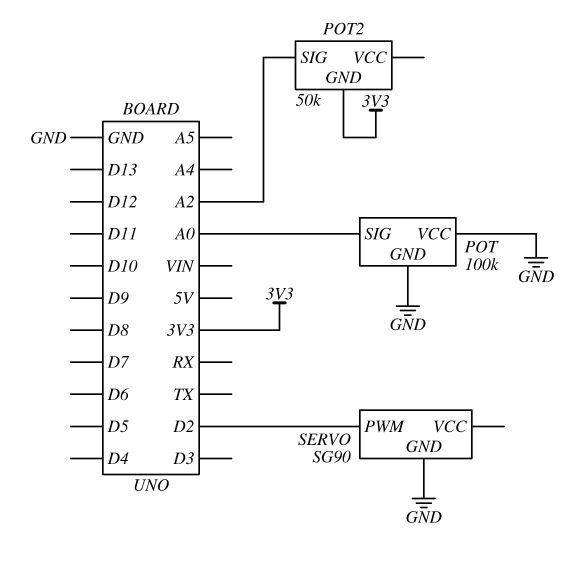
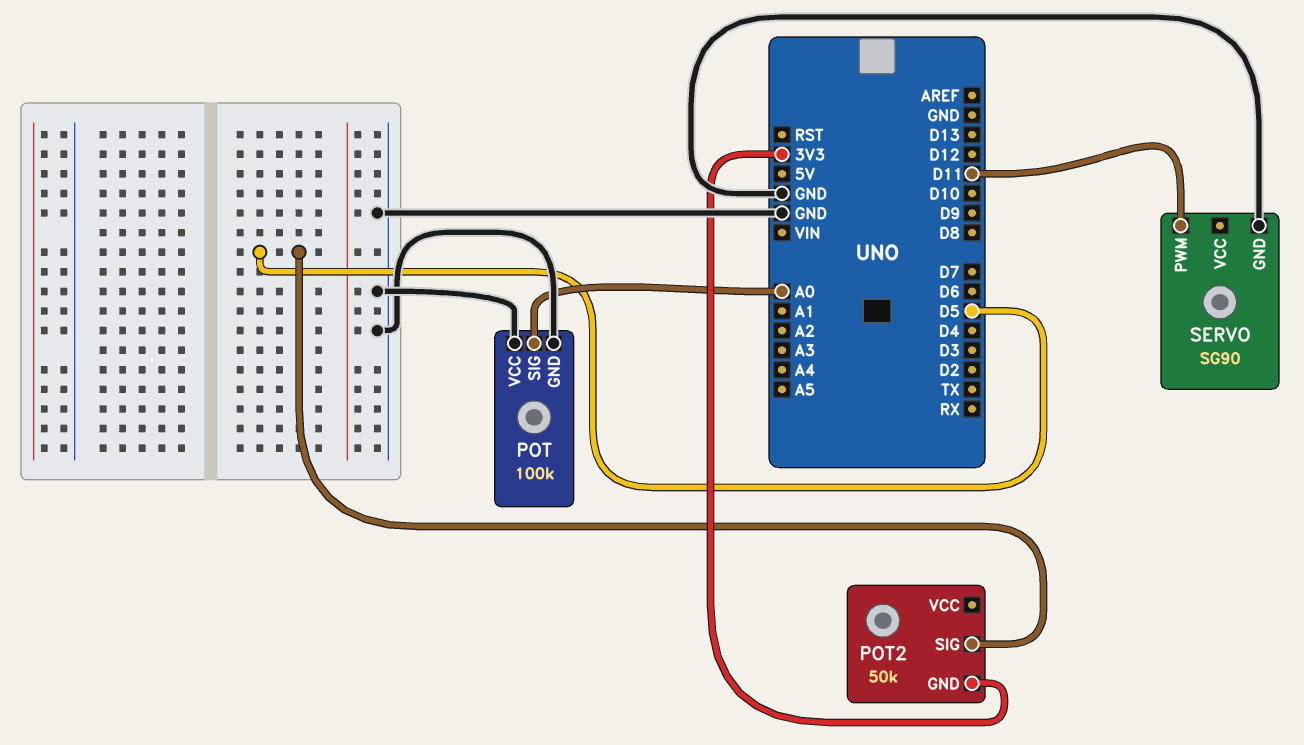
POT2 pin SIG: A2 -> D5
SERVO pin PWM: D2 -> D11

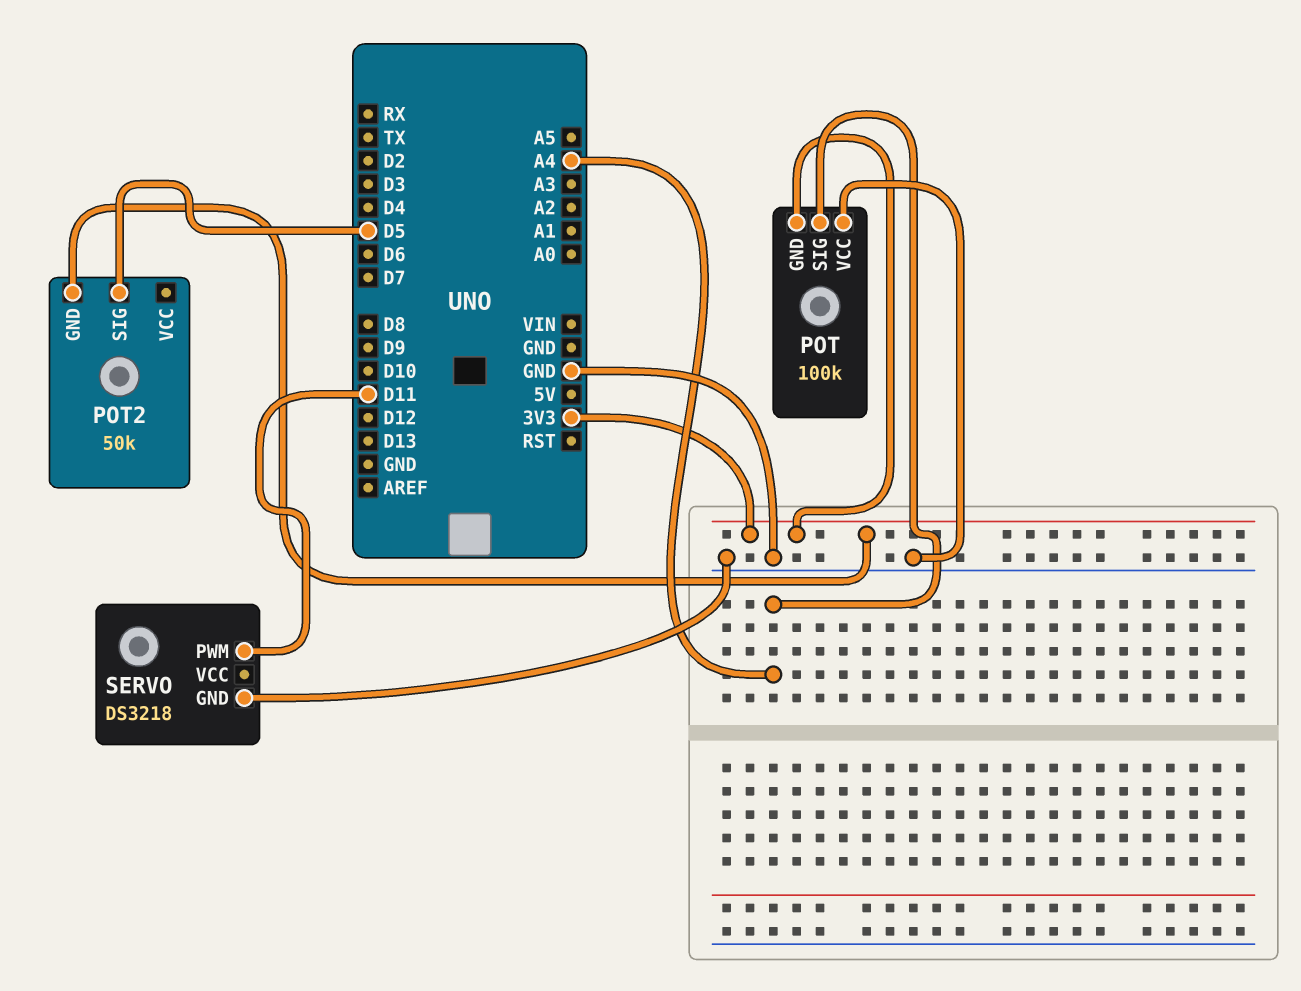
POT pin GND: GND -> 3V3
POT pin SIG: A0 -> A4
SERVO: SG90 -> DS3218

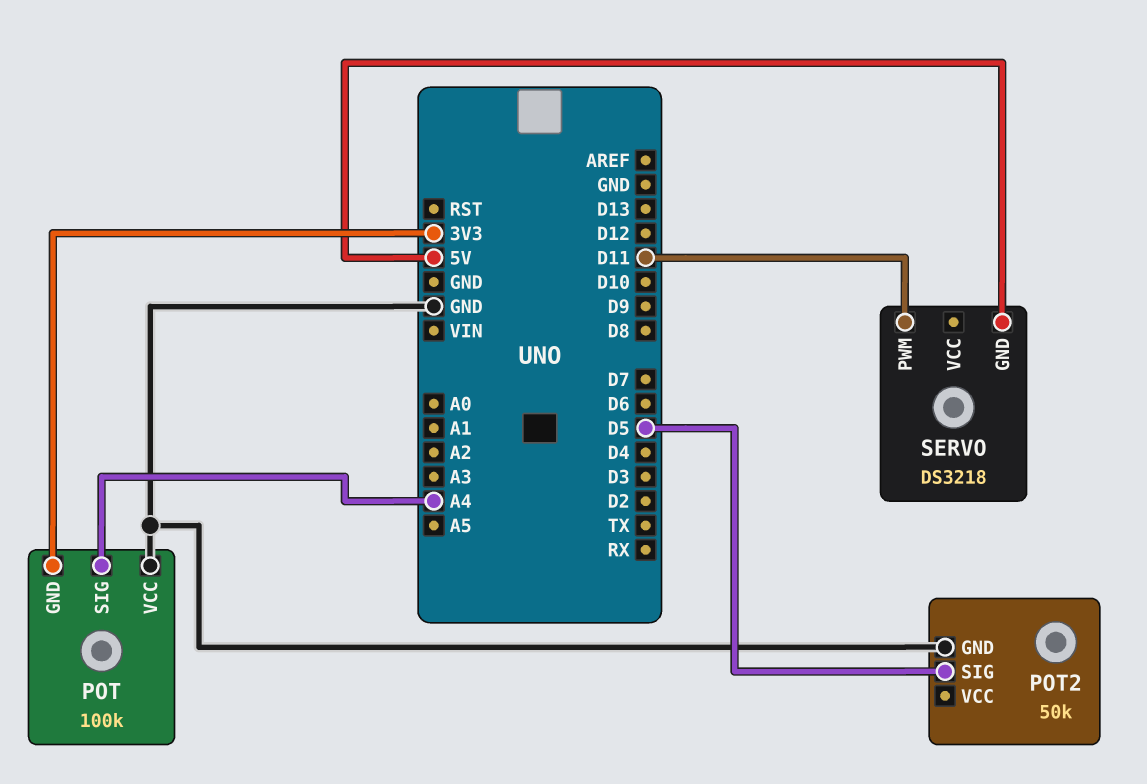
POT2 pin GND: 3V3 -> GND
SERVO pin GND: GND -> 5V

